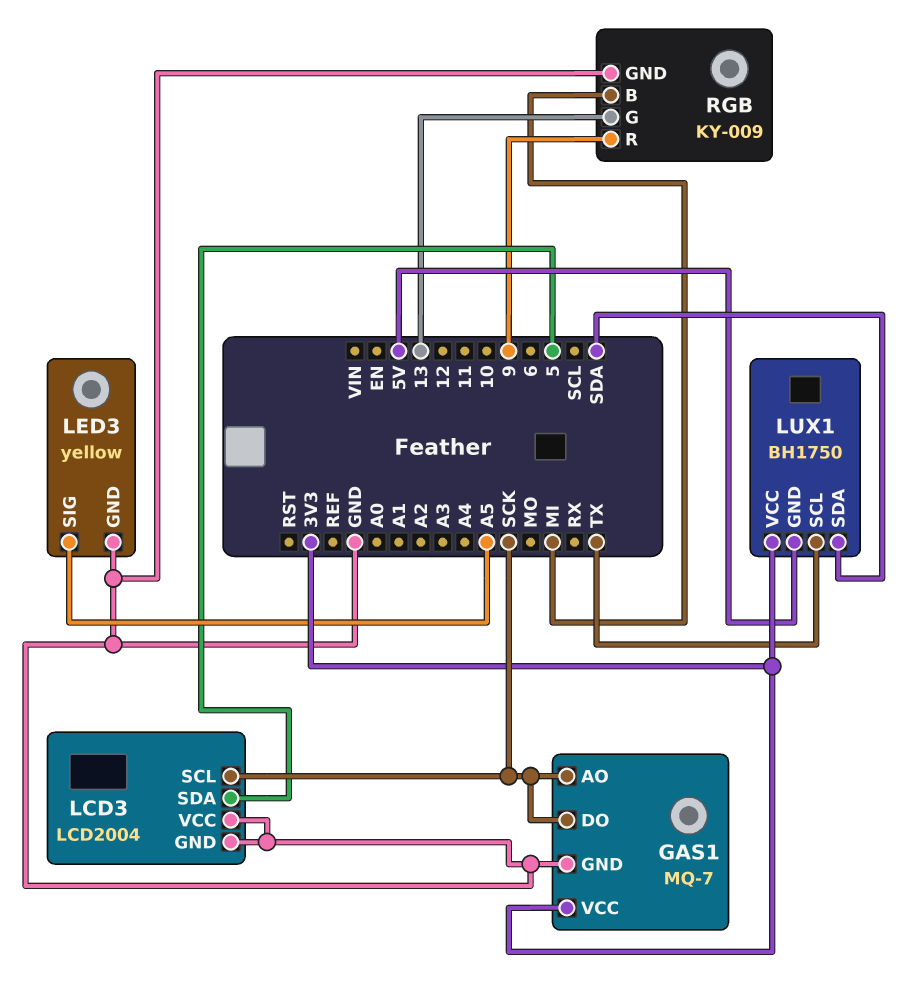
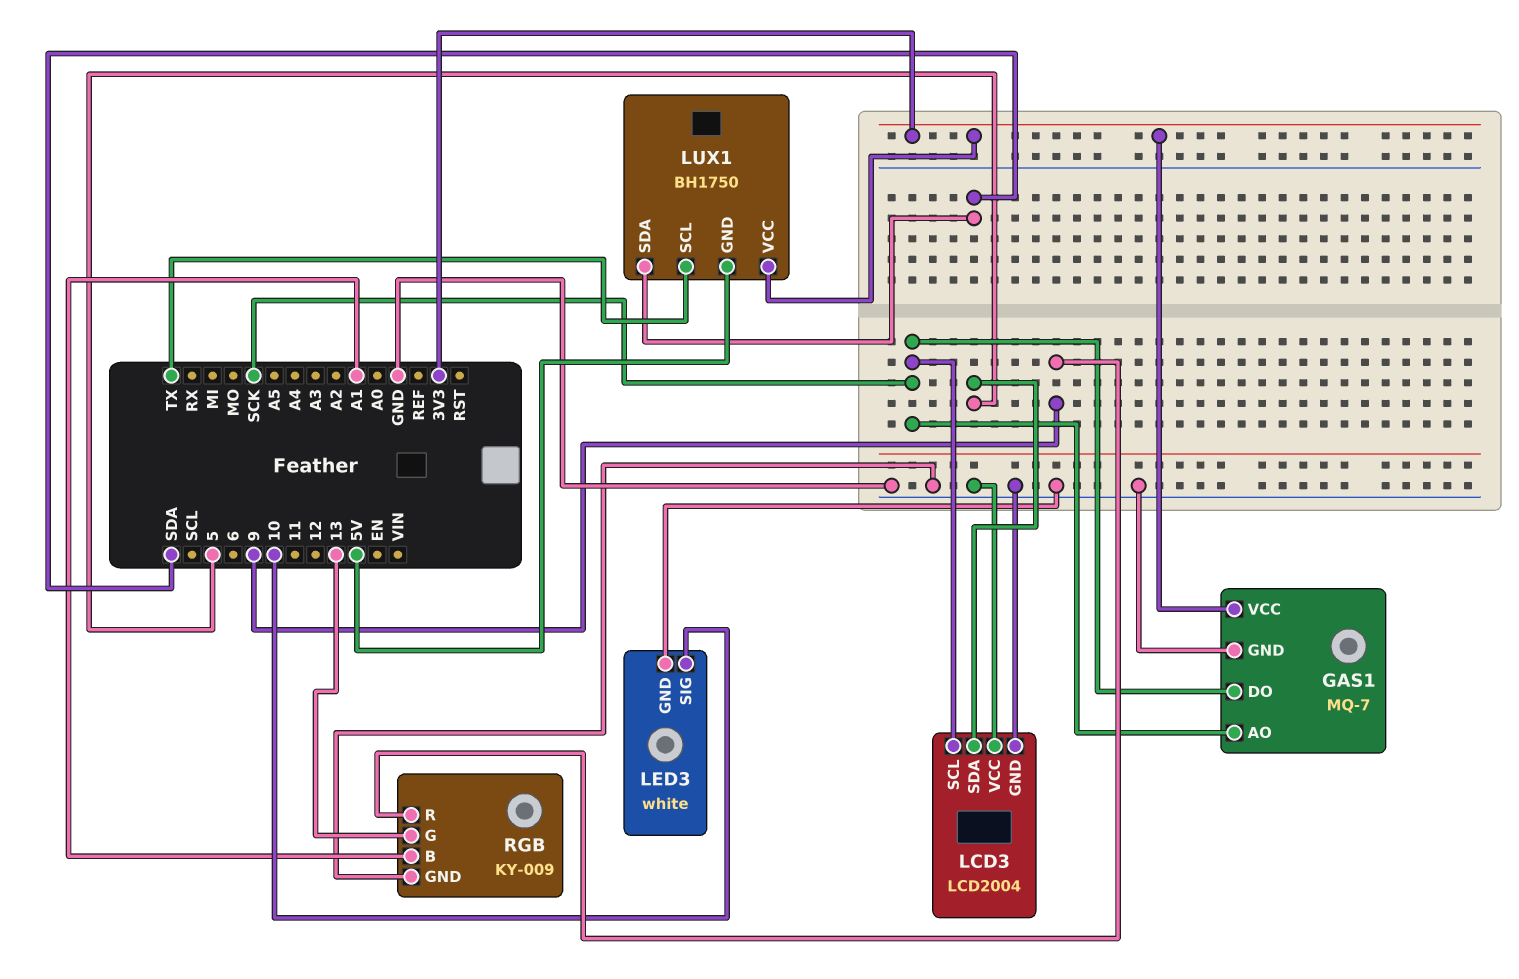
LED3: yellow -> white
LED3 pin SIG: A5 -> 10
RGB pin B: MI -> A1

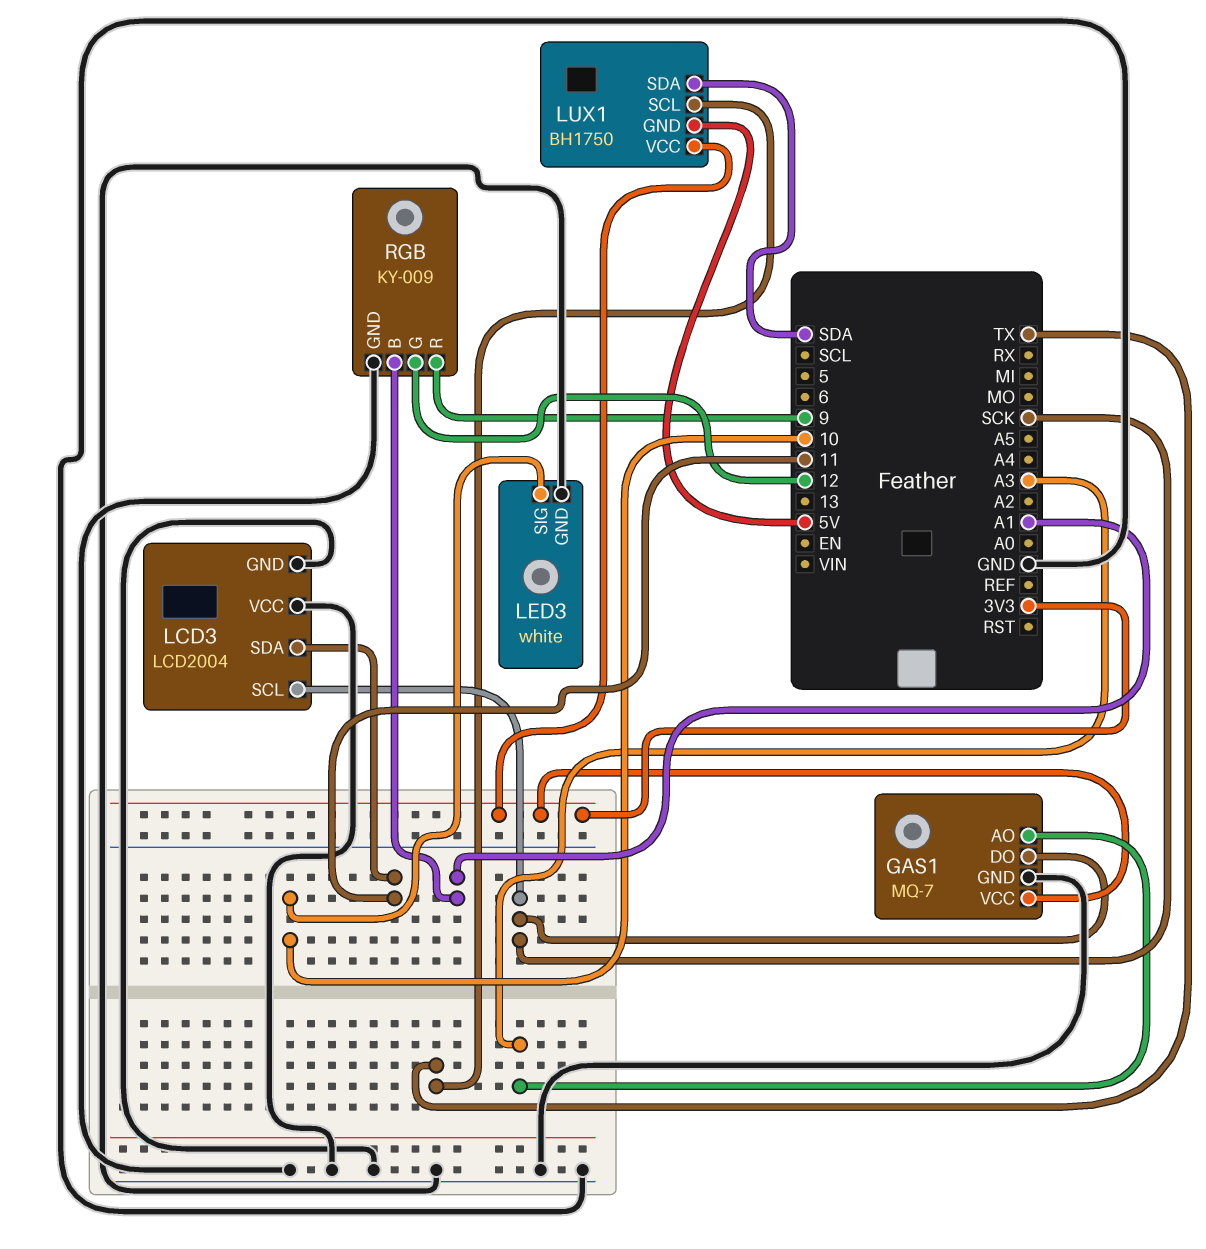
GAS1 pin AO: SCK -> A3
LCD3 pin SDA: 5 -> 11
RGB pin G: 13 -> 12

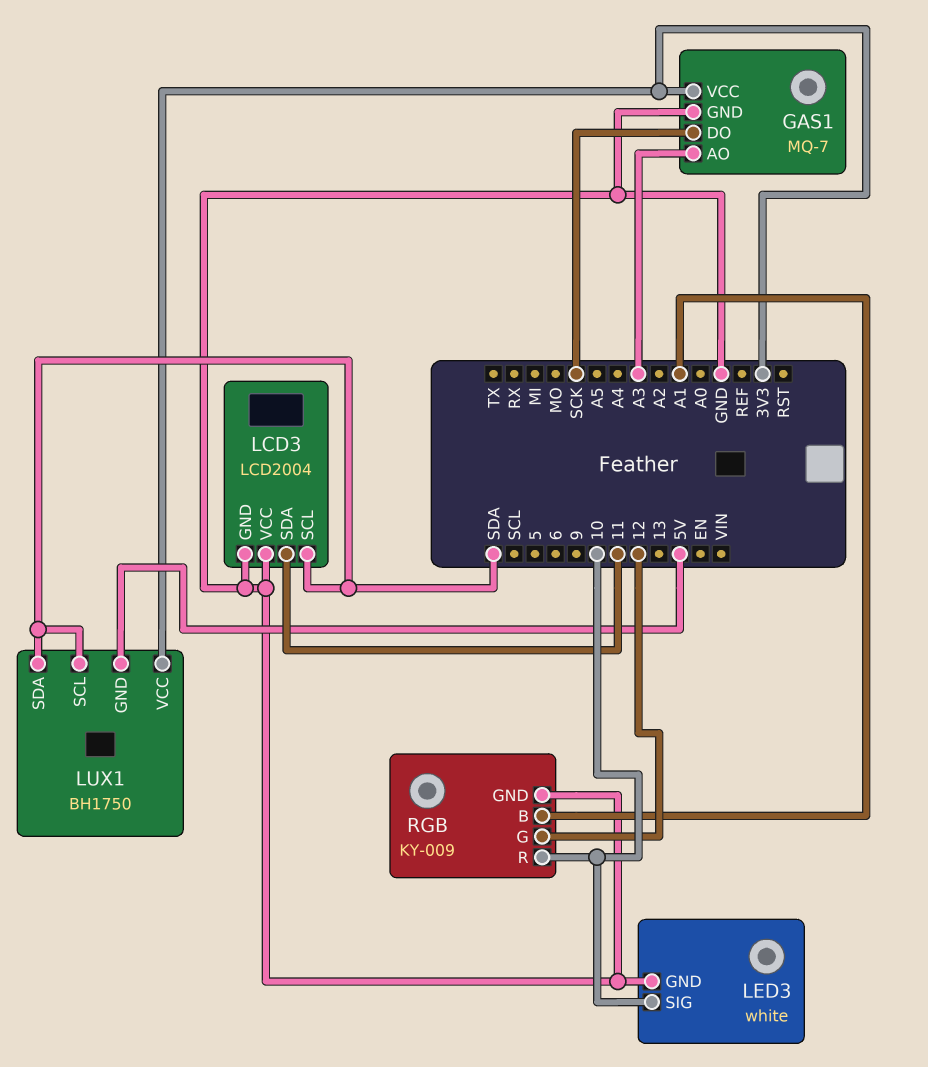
LCD3 pin SCL: SCK -> SDA
LUX1 pin SCL: TX -> SDA
RGB pin R: 9 -> 10

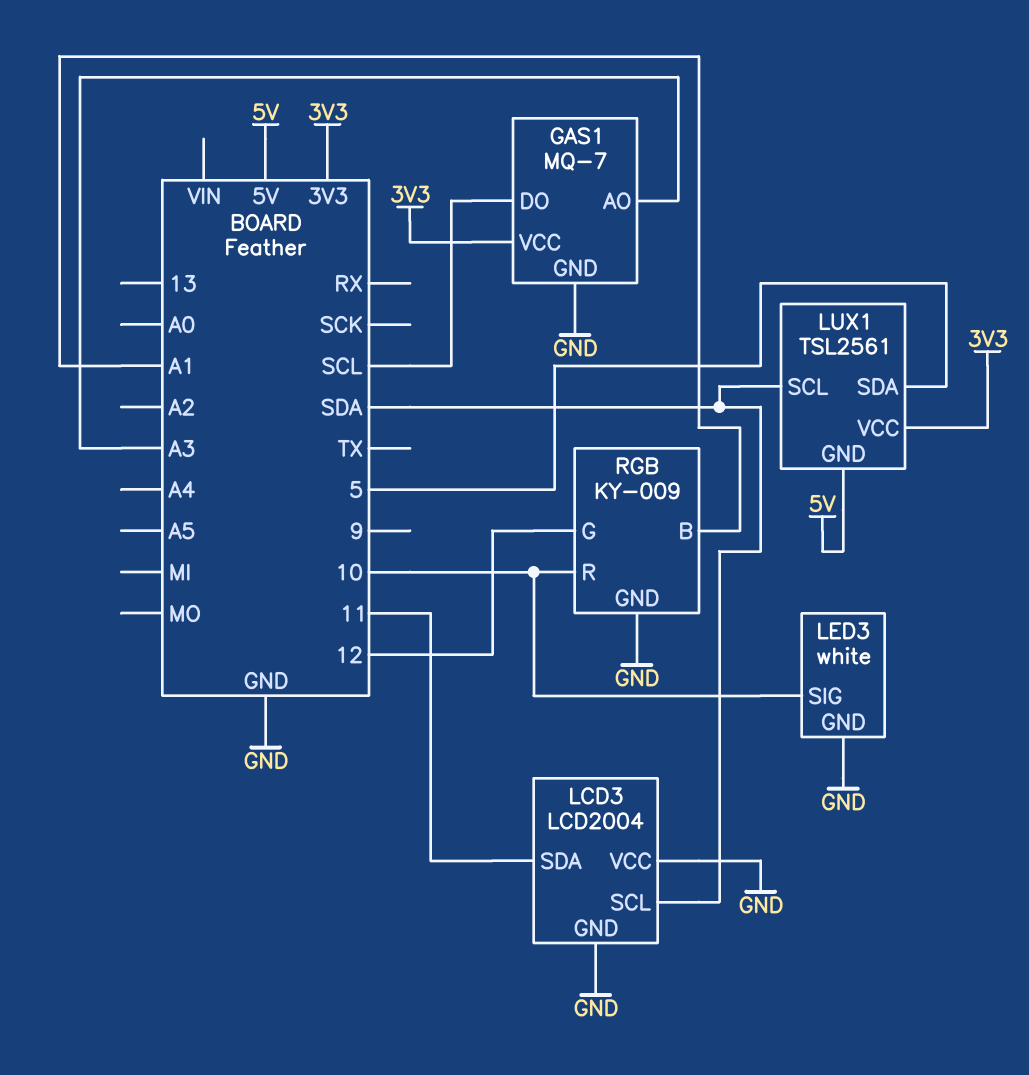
GAS1 pin DO: SCK -> SCL
LUX1: BH1750 -> TSL2561
LUX1 pin SDA: SDA -> 5

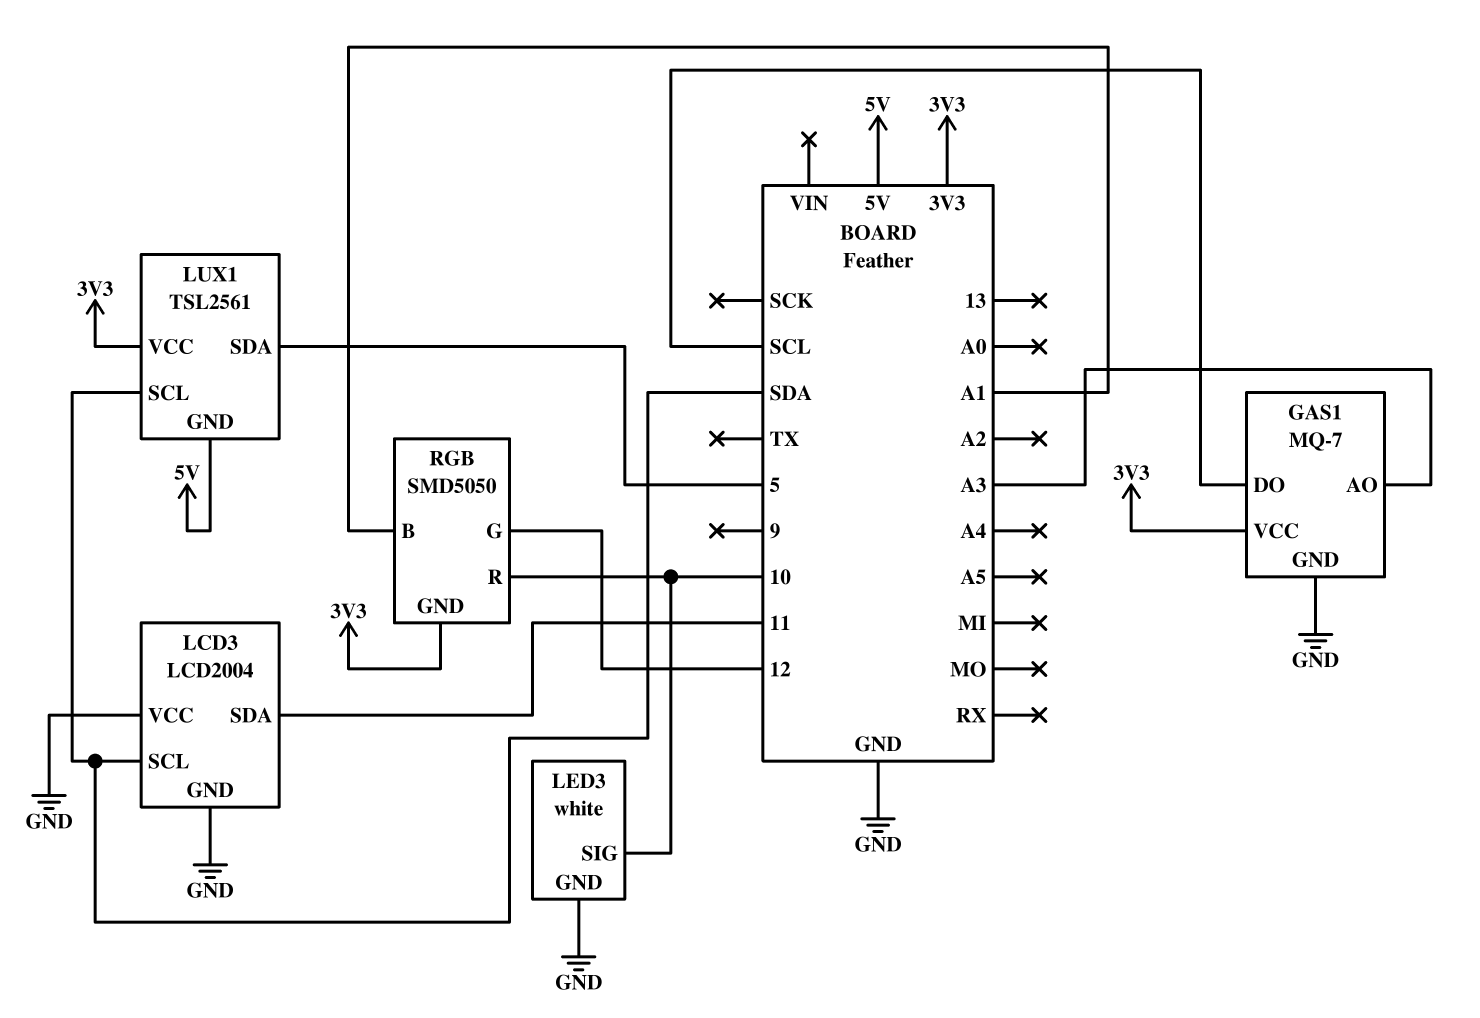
RGB: KY-009 -> SMD5050
RGB pin GND: GND -> 3V3

